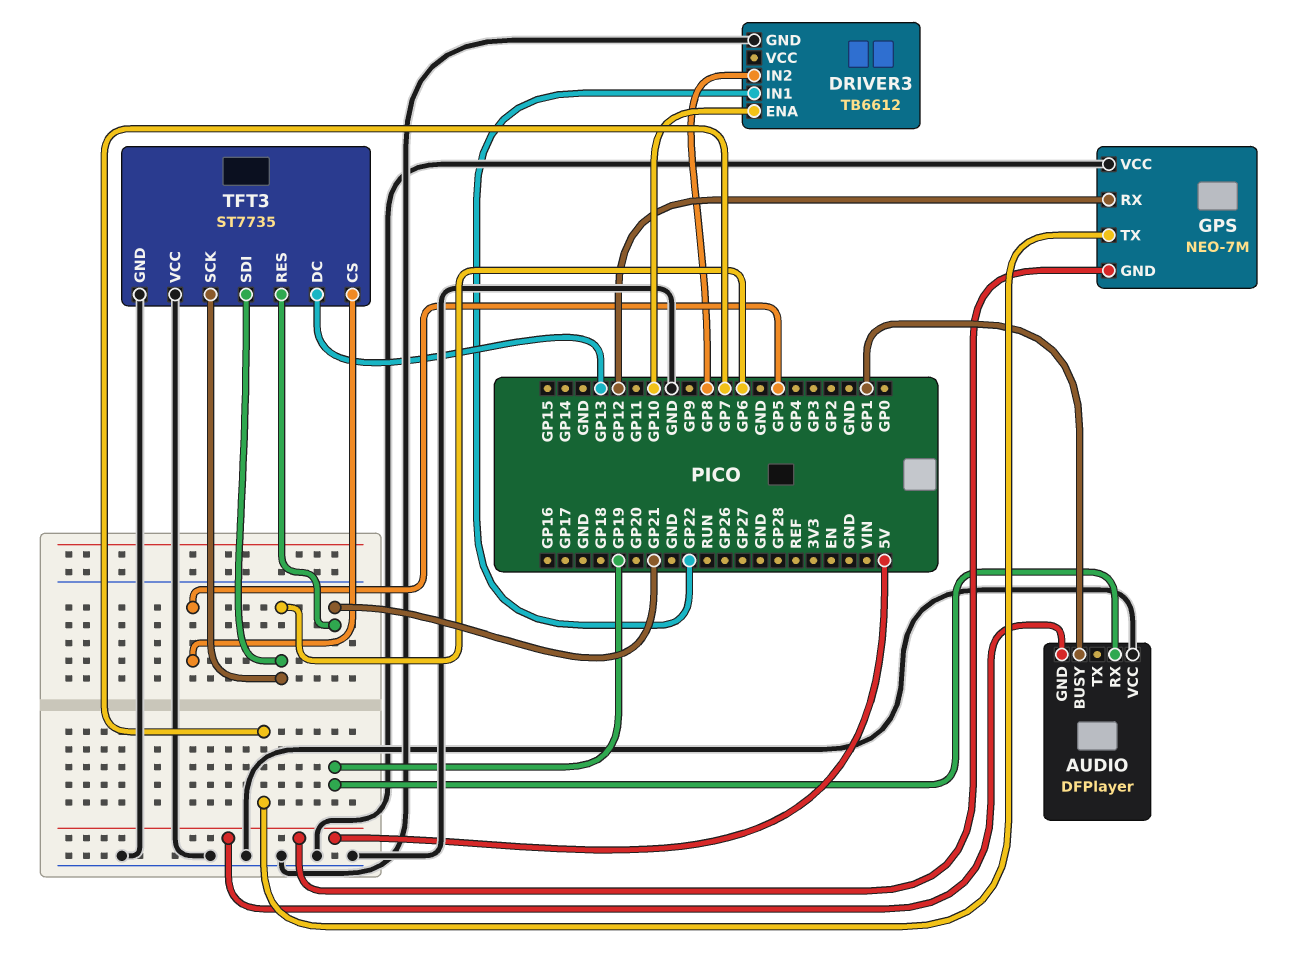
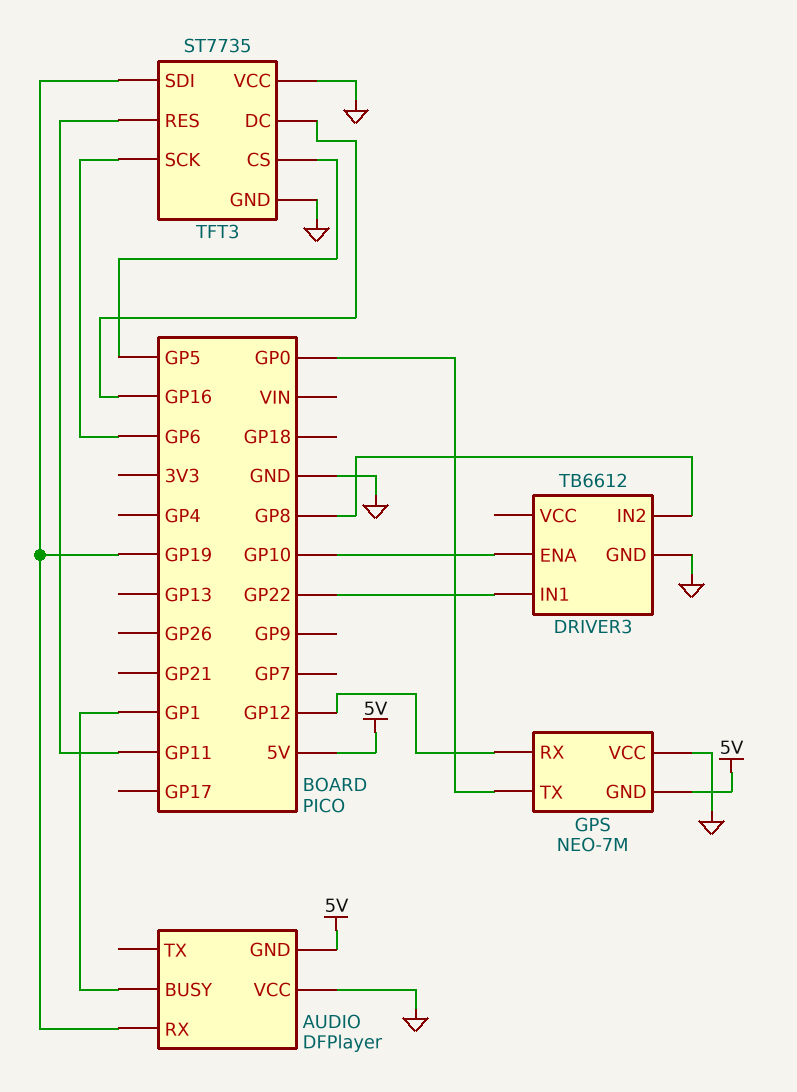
GPS pin TX: GP7 -> GP0
TFT3 pin DC: GP13 -> GP16
TFT3 pin RES: GP21 -> GP11
TFT3 pin SDI: GP6 -> GP19

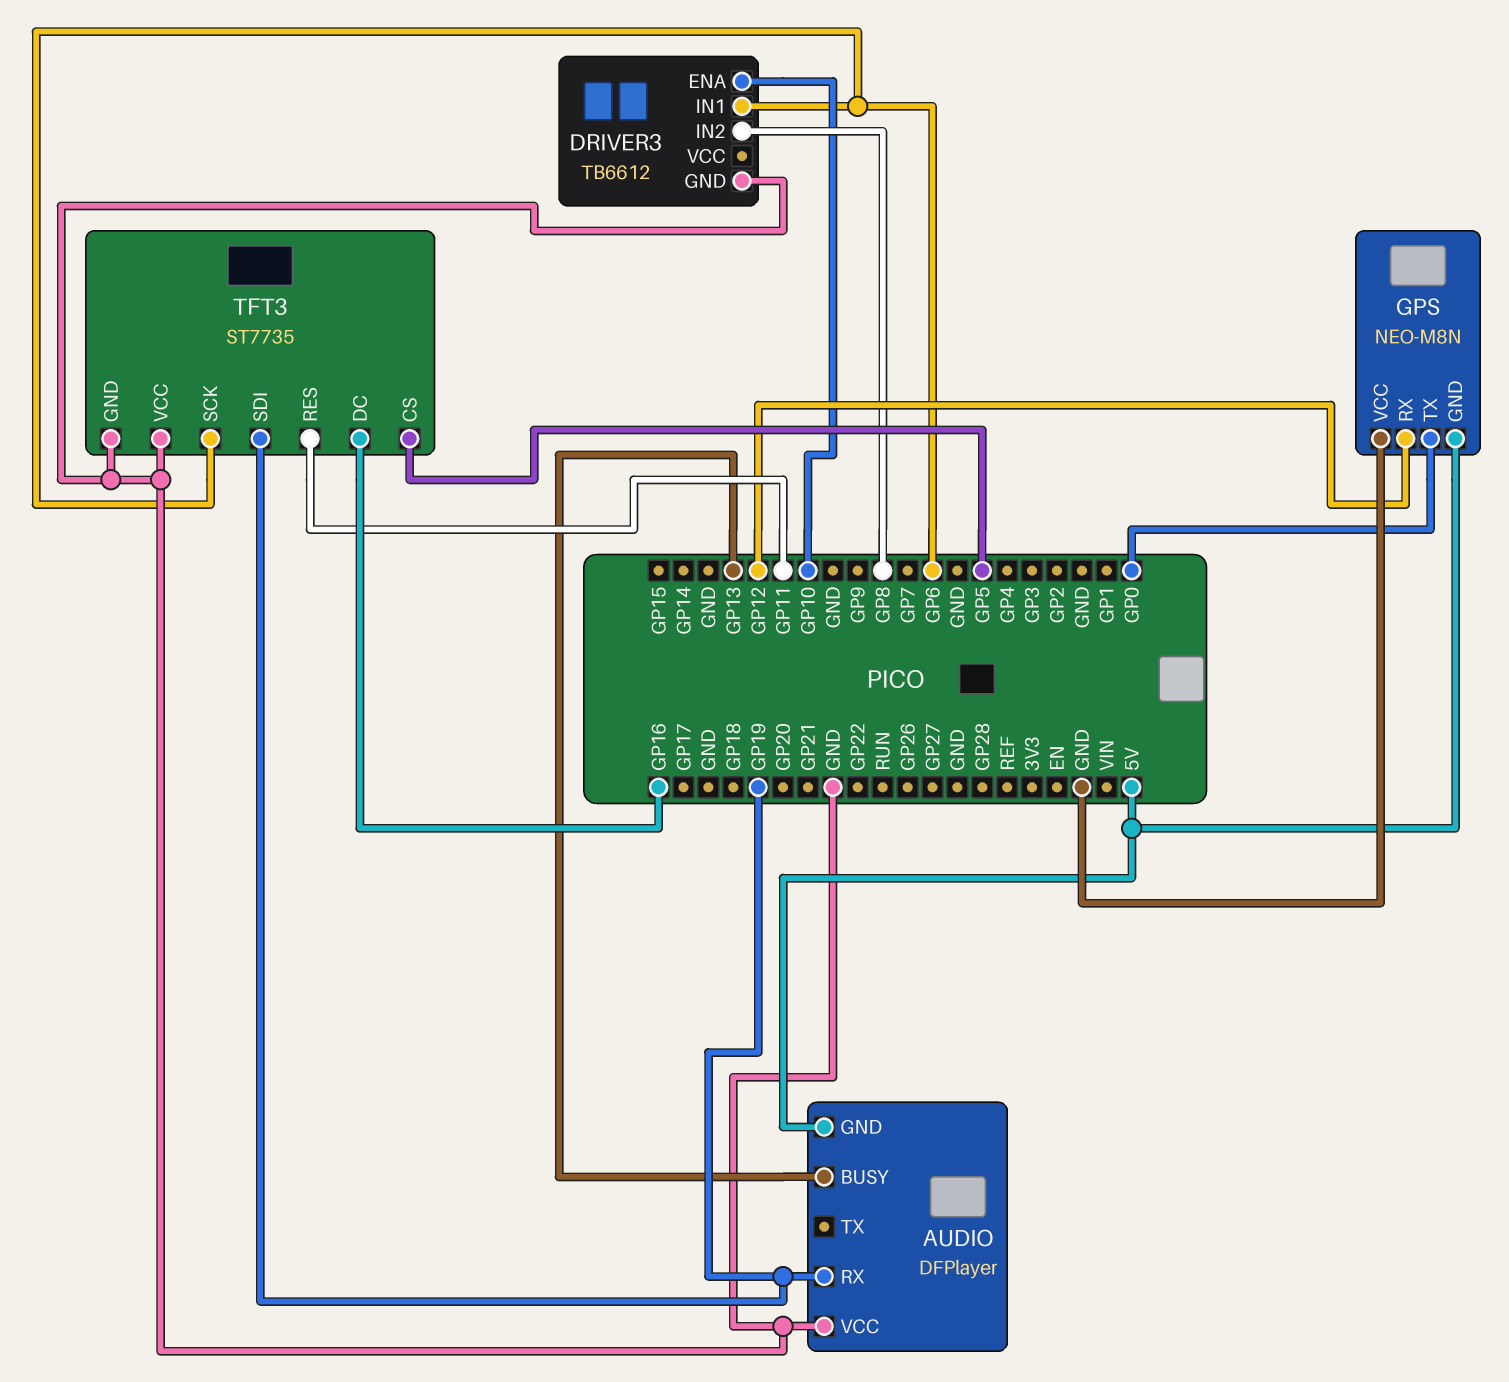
AUDIO pin BUSY: GP1 -> GP13
DRIVER3 pin IN1: GP22 -> GP6
GPS: NEO-7M -> NEO-M8N

